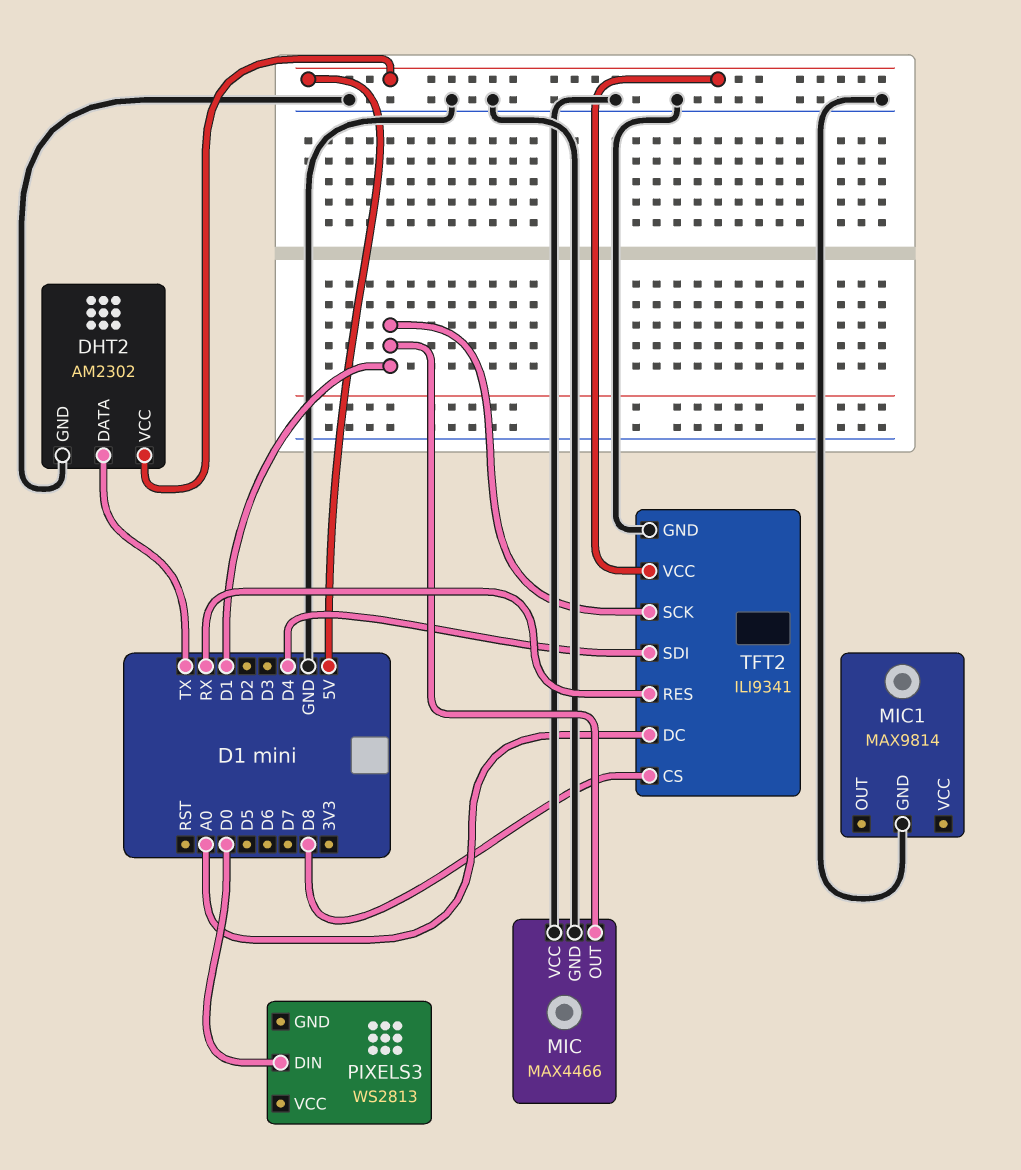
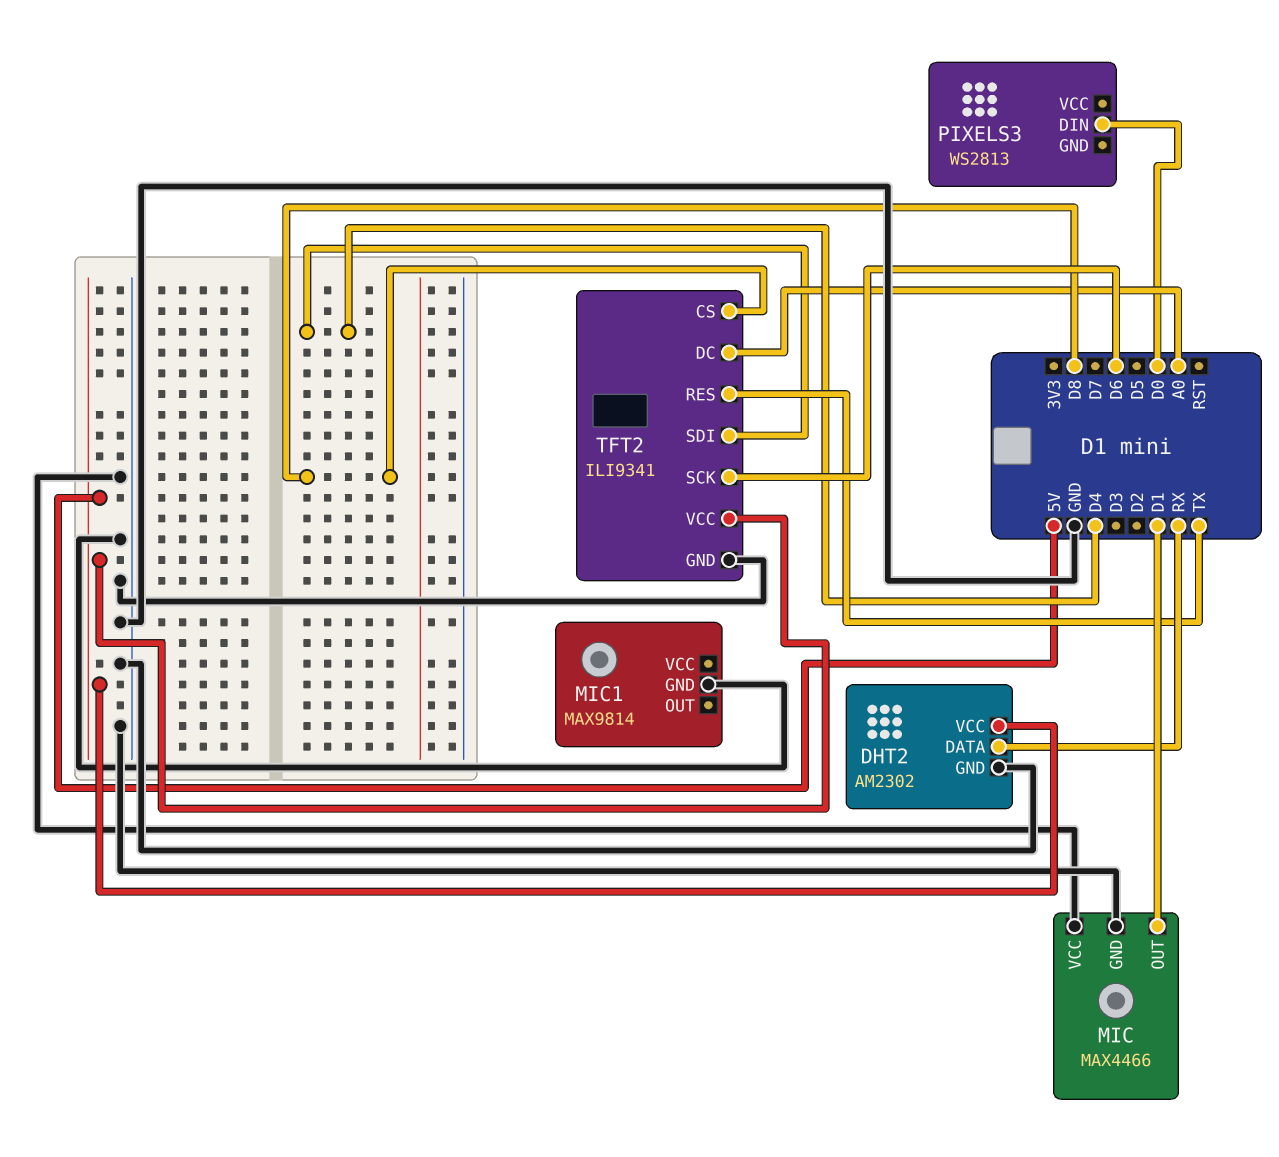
DHT2 pin DATA: TX -> RX
TFT2 pin RES: RX -> TX
TFT2 pin SCK: D1 -> D6

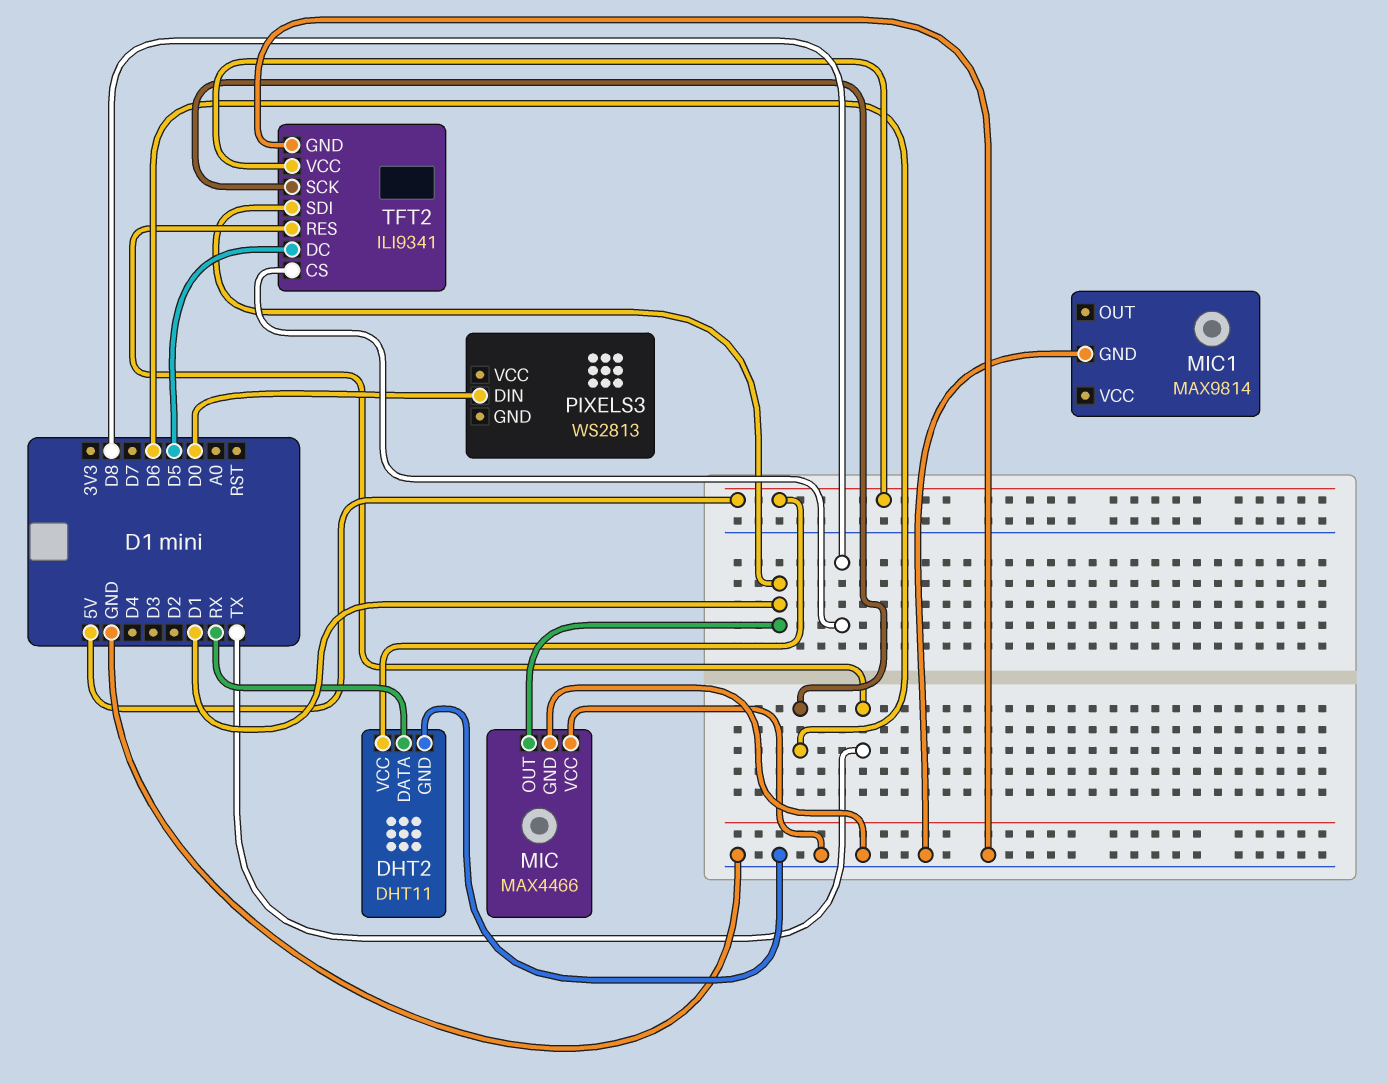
DHT2: AM2302 -> DHT11
TFT2 pin DC: A0 -> D5
TFT2 pin SDI: D4 -> D1

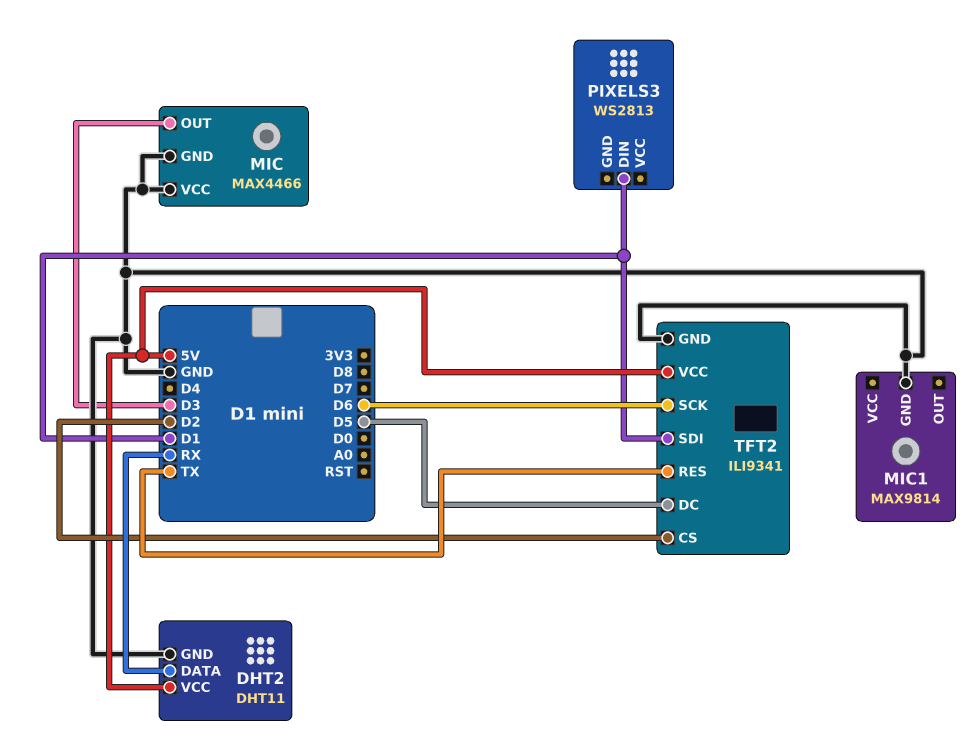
MIC pin OUT: D1 -> D3
PIXELS3 pin DIN: D0 -> D1
TFT2 pin CS: D8 -> D2

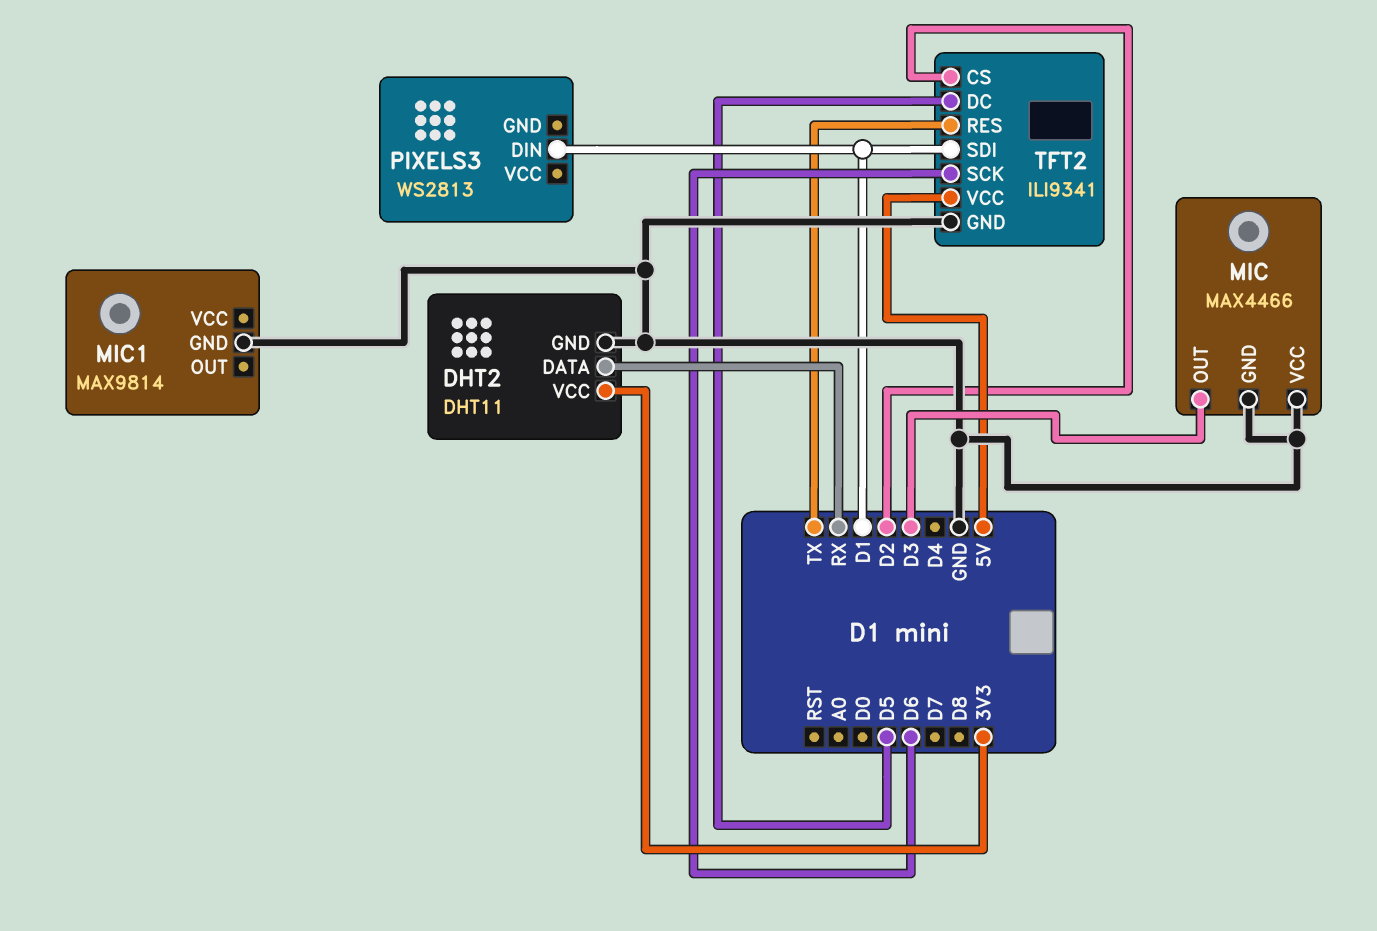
DHT2 pin VCC: 5V -> 3V3

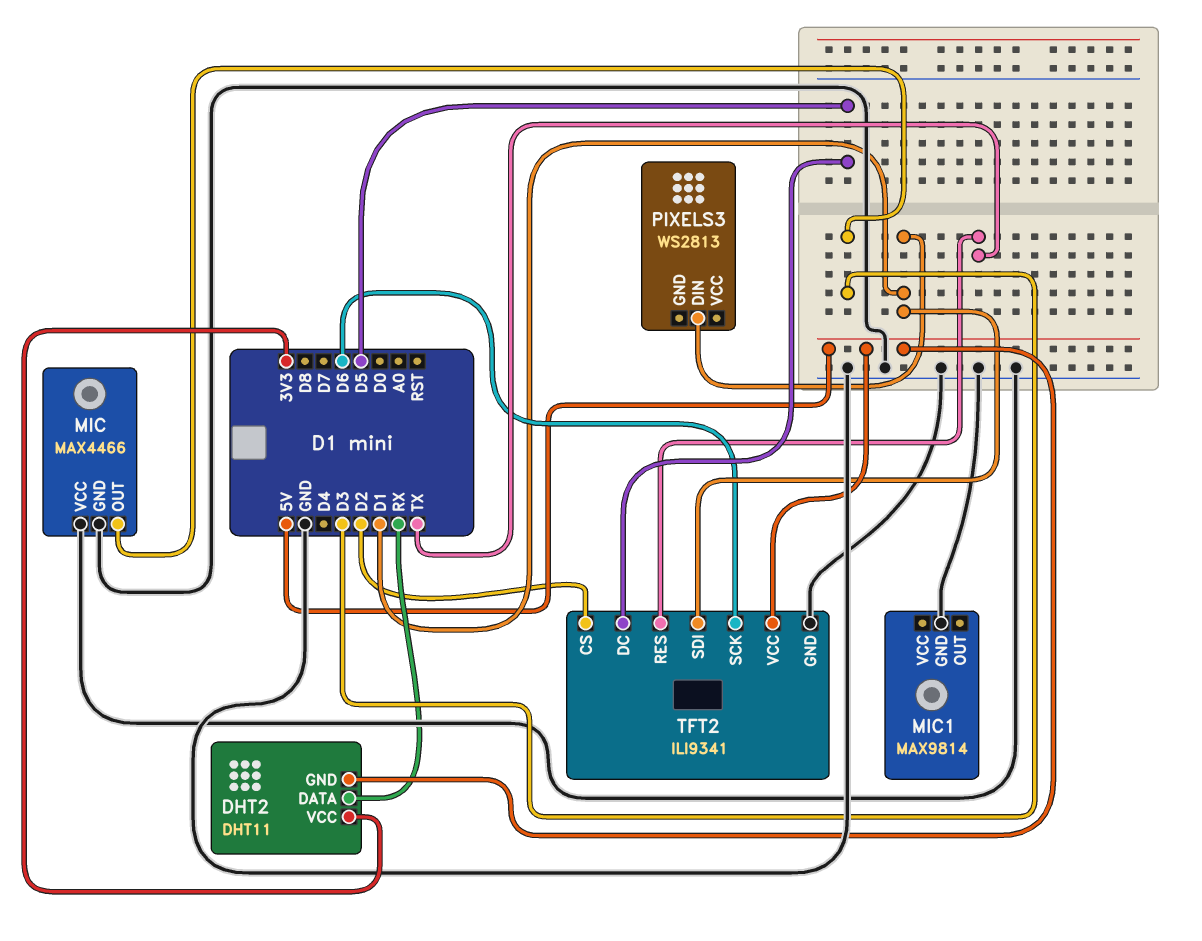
DHT2 pin GND: GND -> 5V

